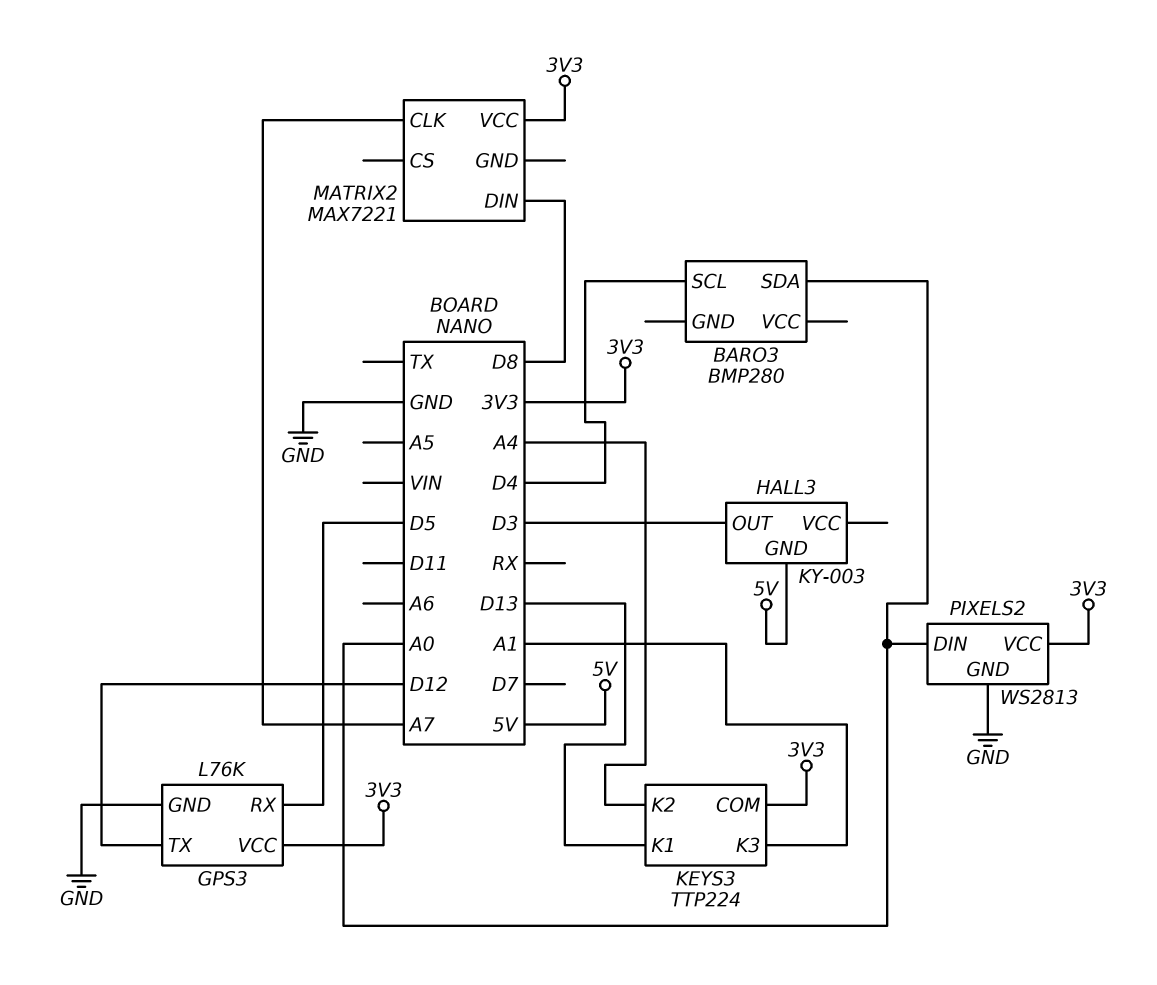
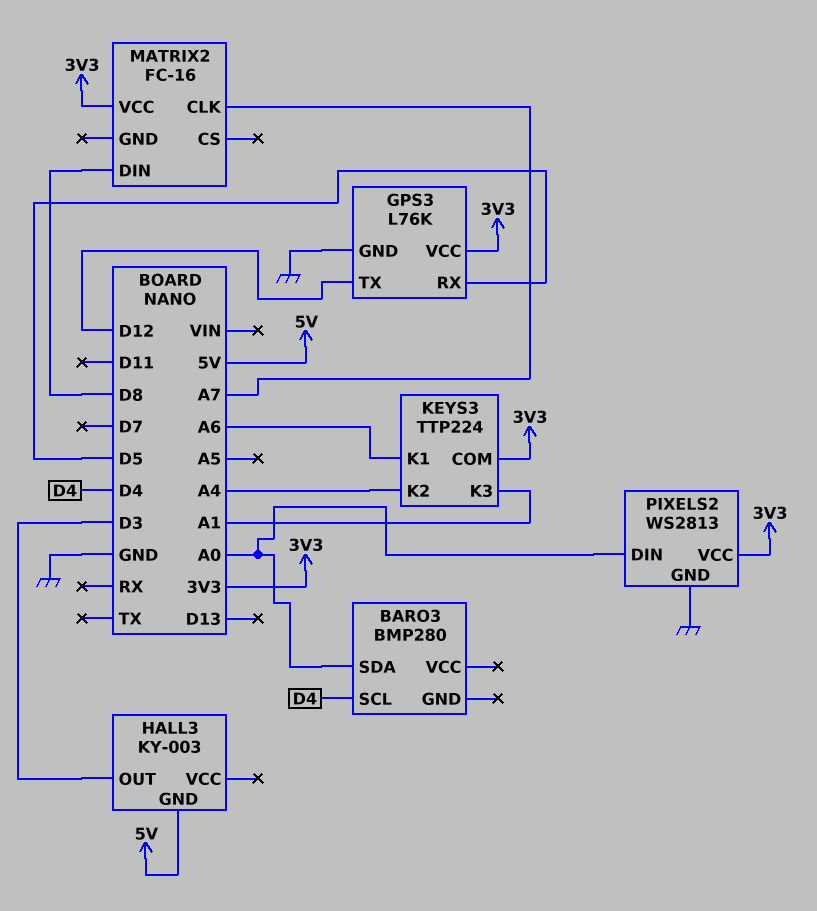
KEYS3 pin K1: D13 -> A6
MATRIX2: MAX7221 -> FC-16

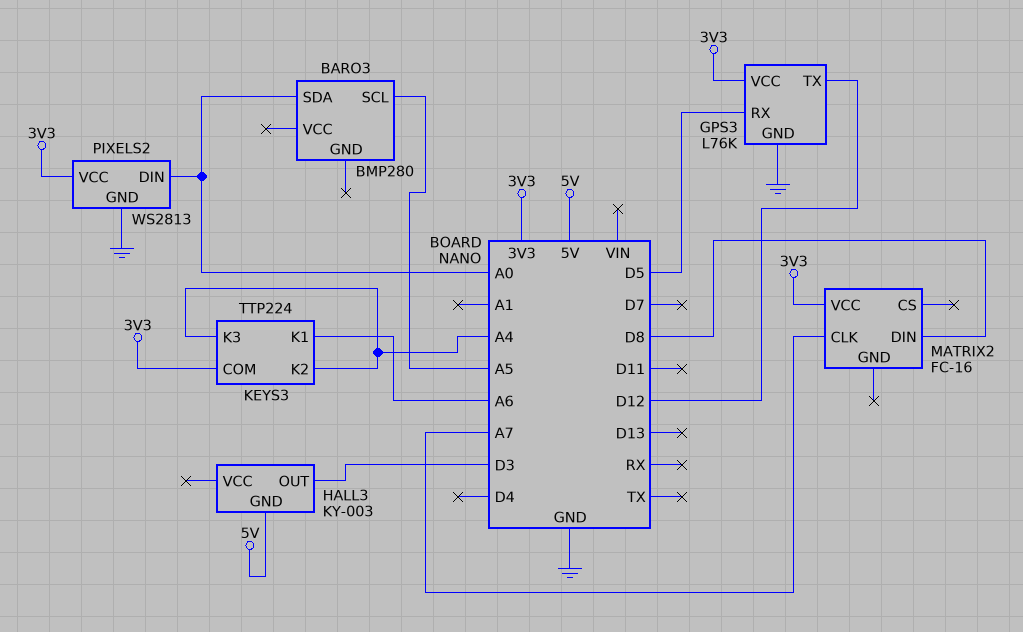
BARO3 pin SCL: D4 -> A5
KEYS3 pin K3: A1 -> A4

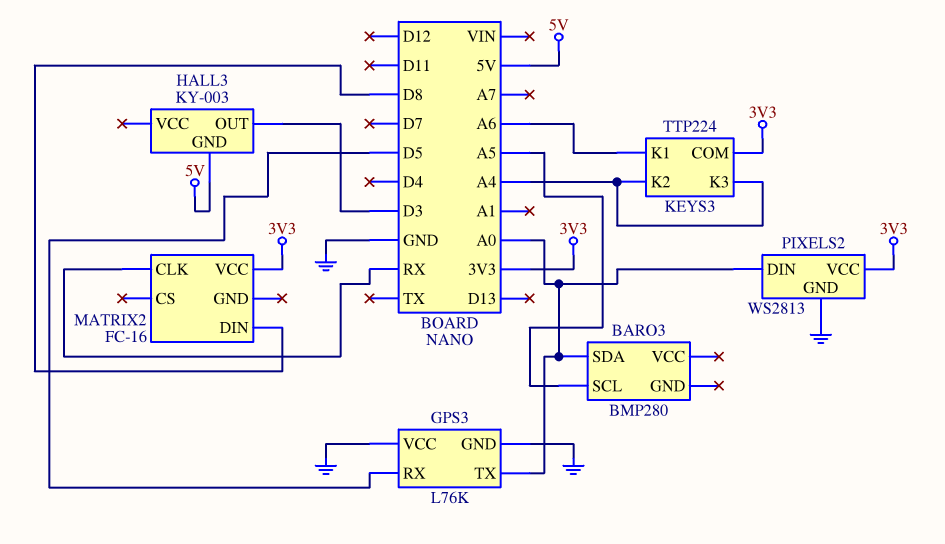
GPS3 pin TX: D12 -> A0
GPS3 pin VCC: 3V3 -> GND
MATRIX2 pin CLK: A7 -> RX

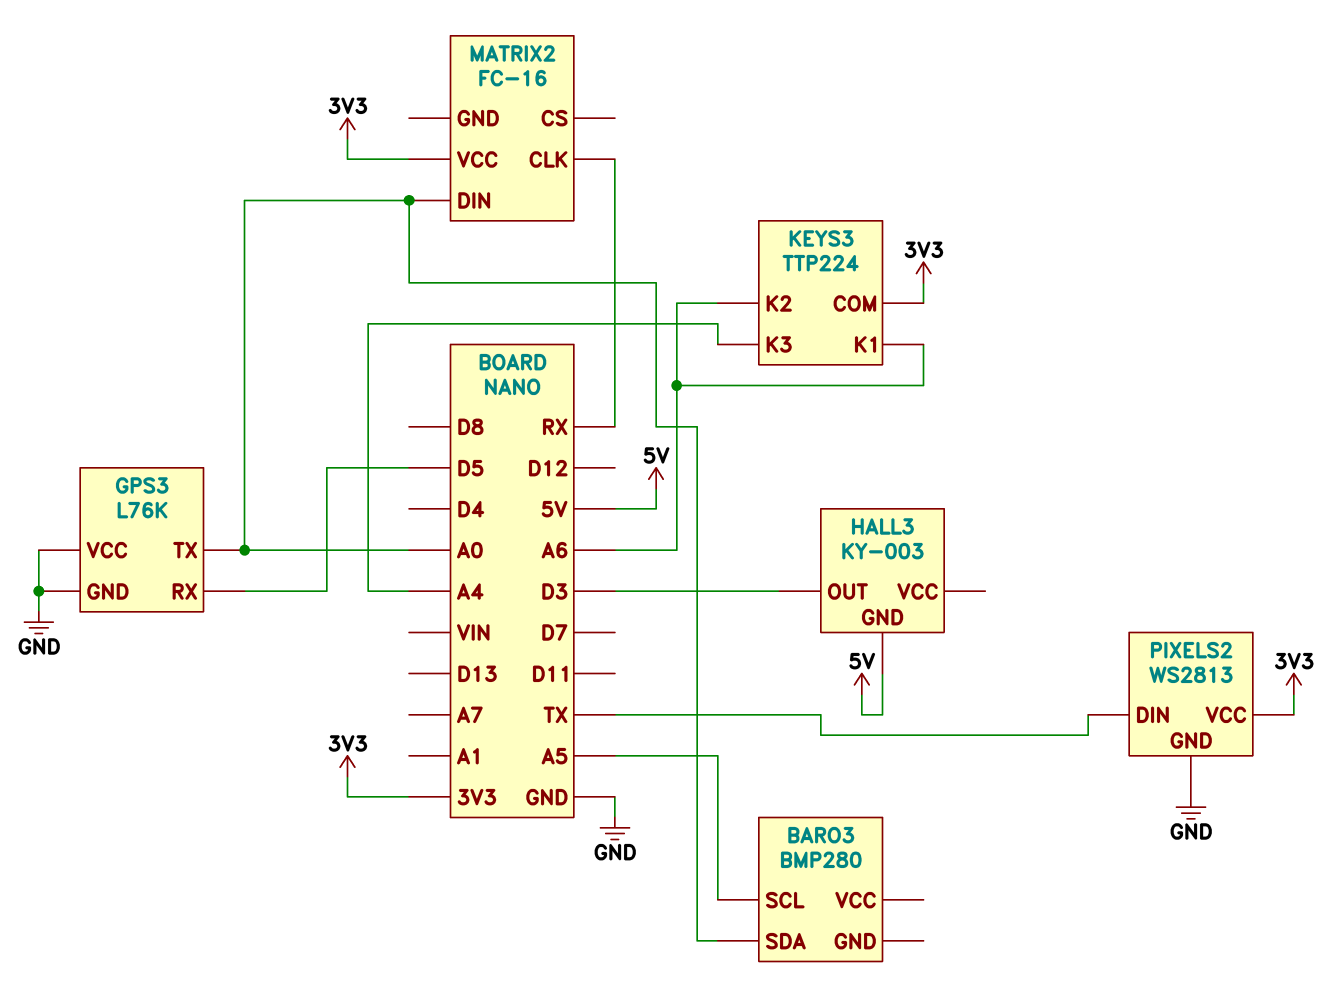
KEYS3 pin K2: A4 -> A6
MATRIX2 pin DIN: D8 -> A0
PIXELS2 pin DIN: A0 -> TX

